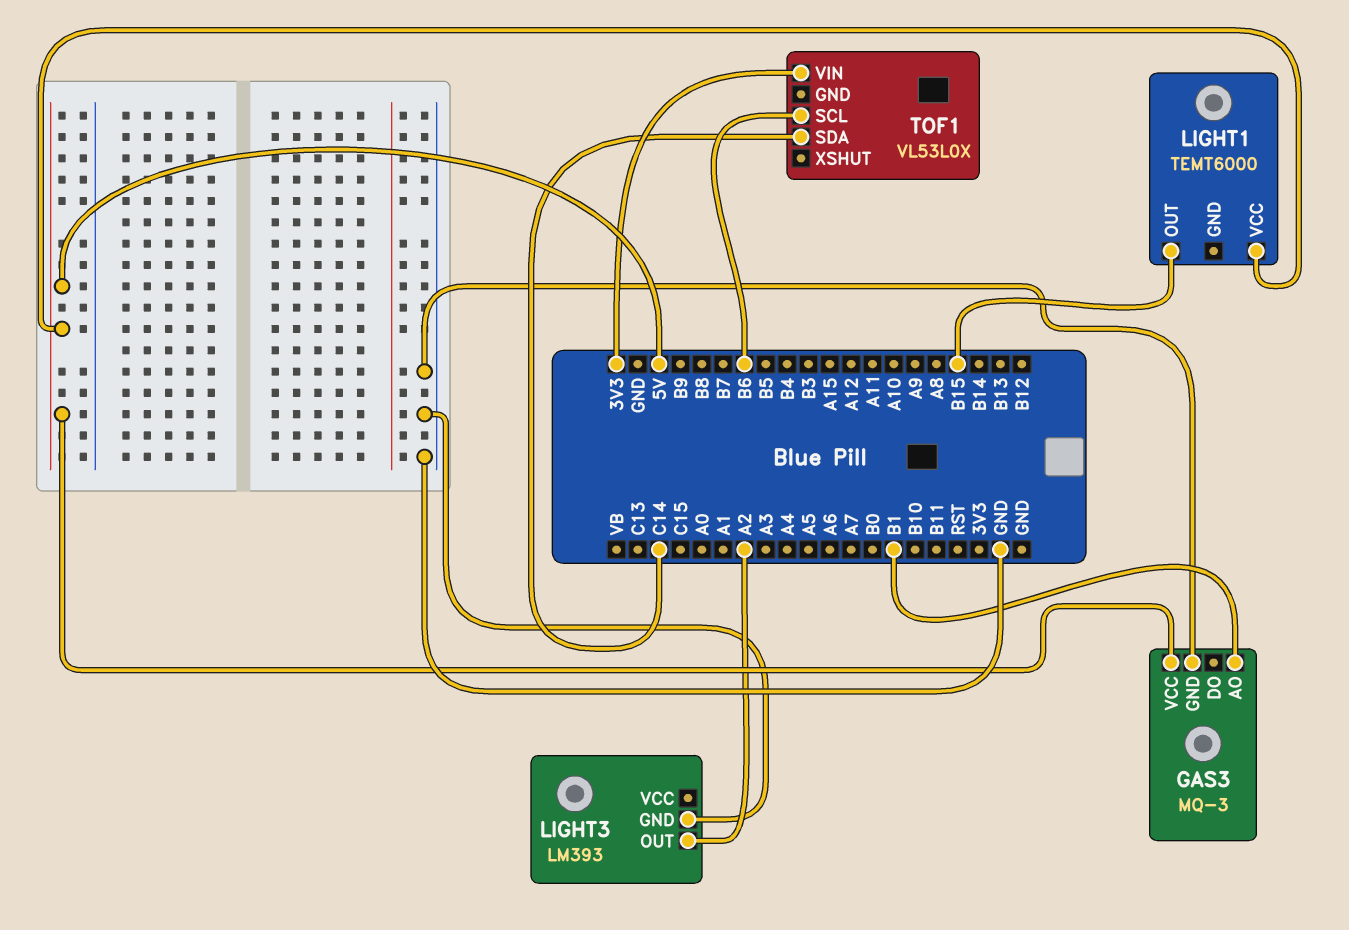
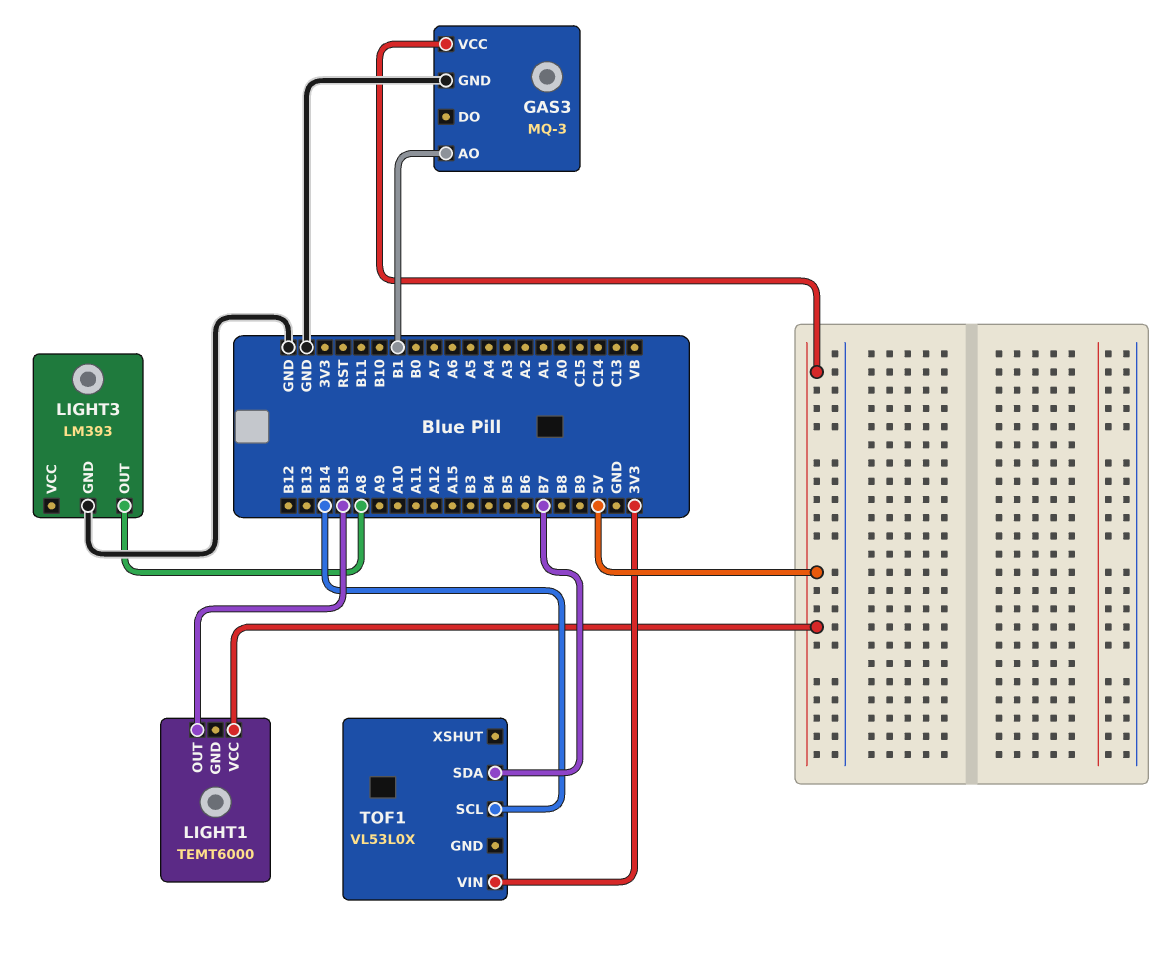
LIGHT3 pin OUT: A2 -> A8
TOF1 pin SCL: B6 -> B14
TOF1 pin SDA: C14 -> B7

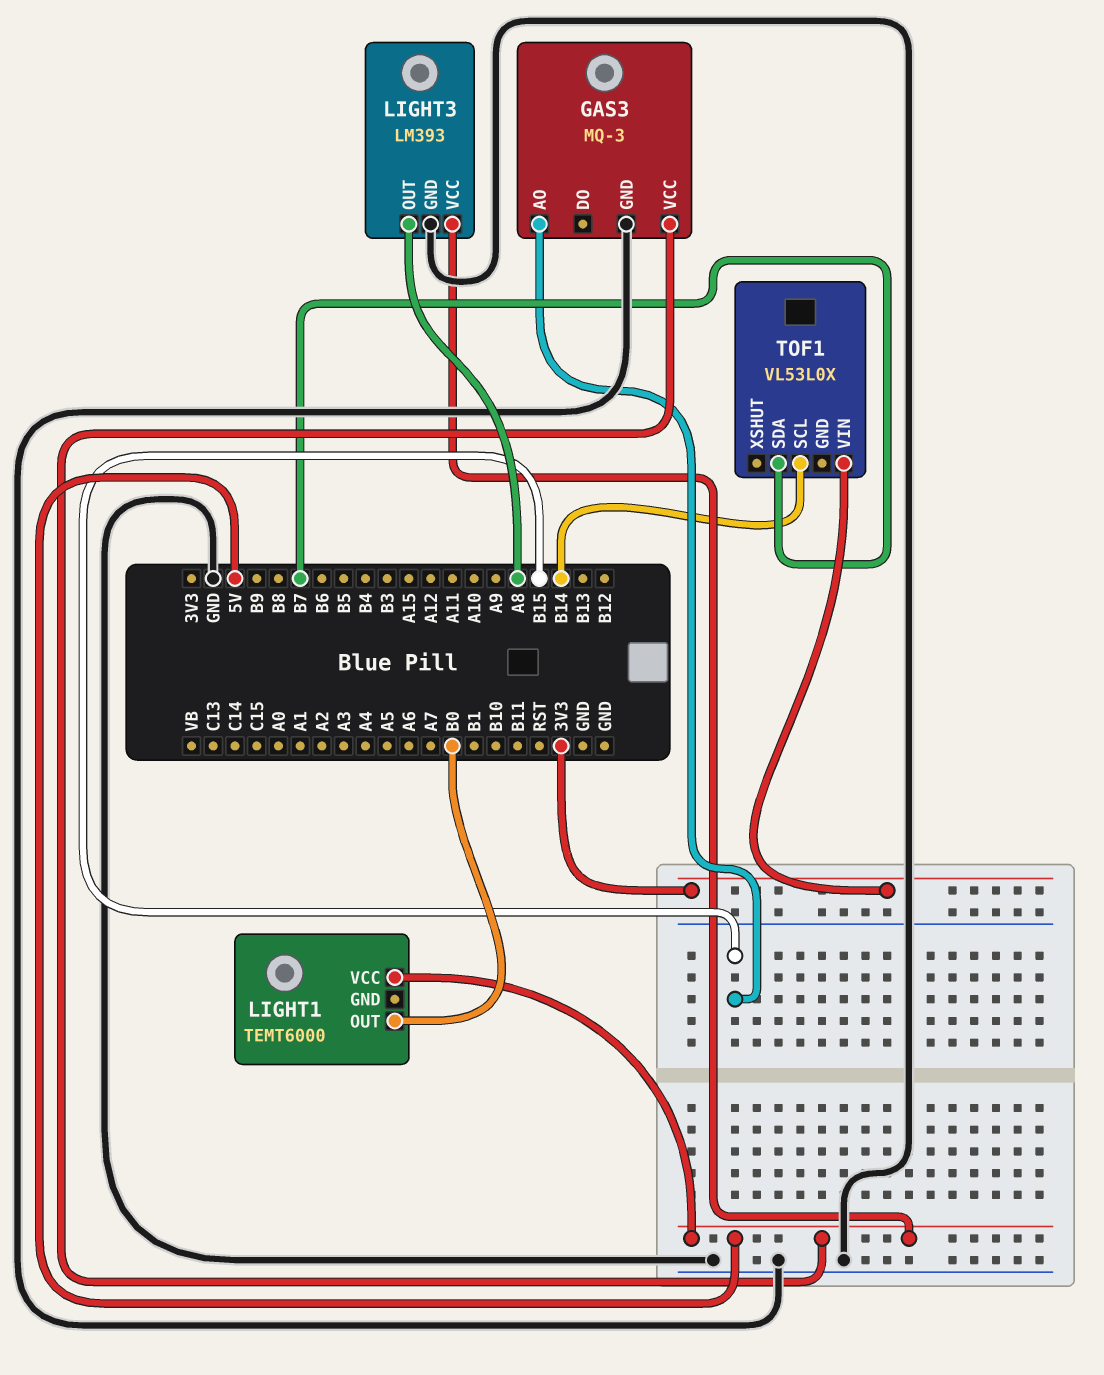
GAS3 pin AO: B1 -> B15
LIGHT1 pin OUT: B15 -> B0
LIGHT3 pin VCC: none -> 5V

